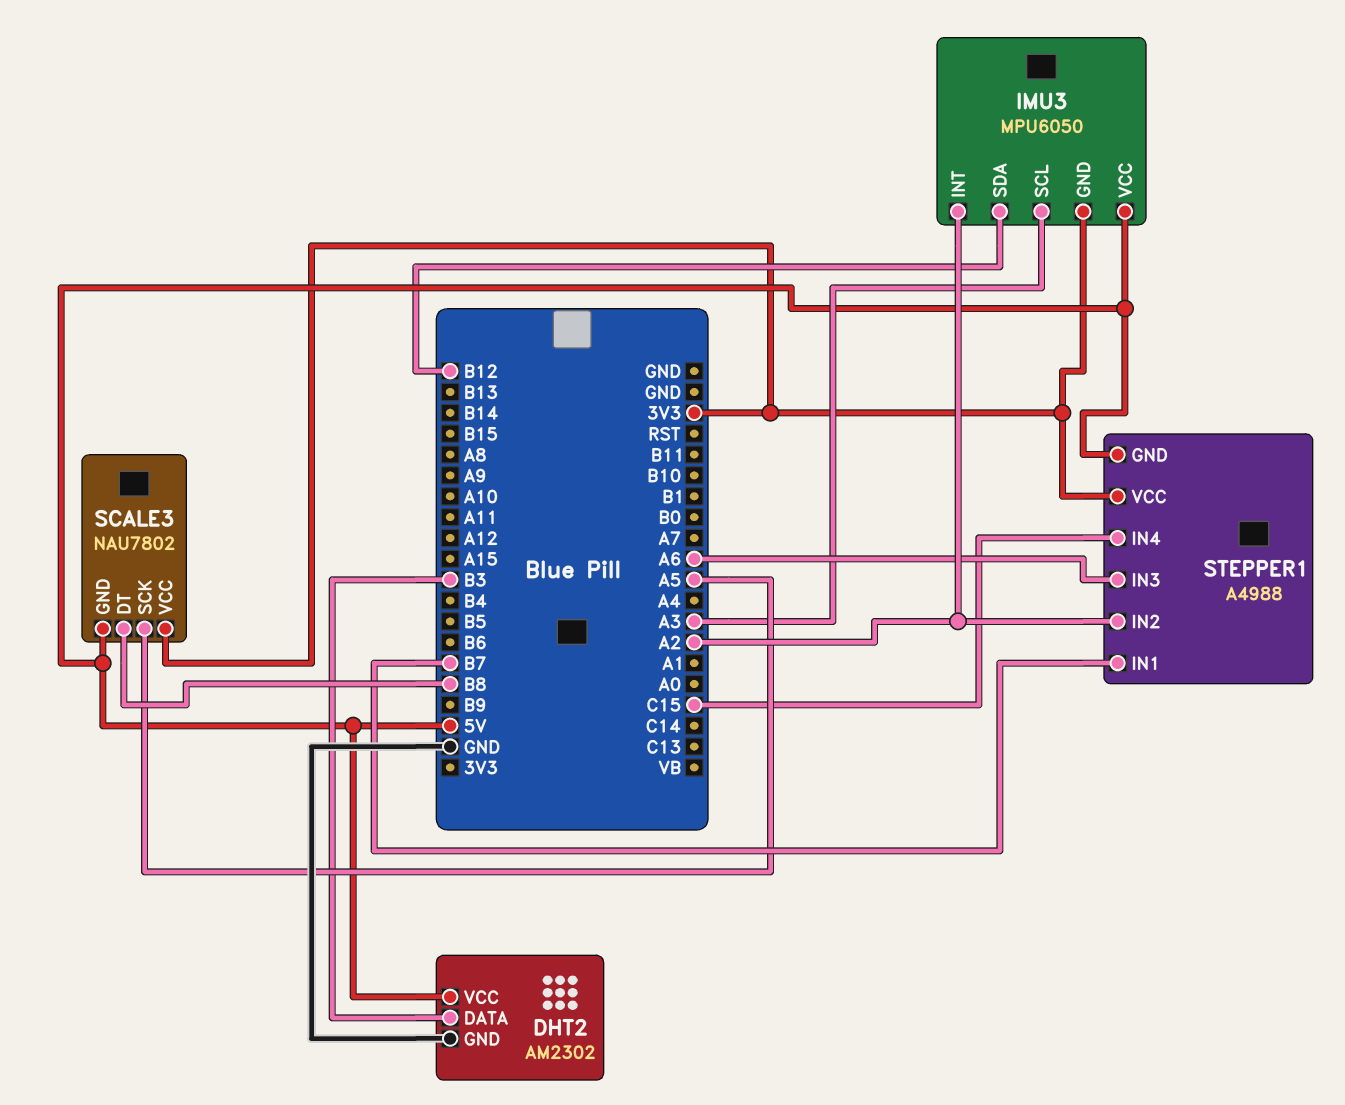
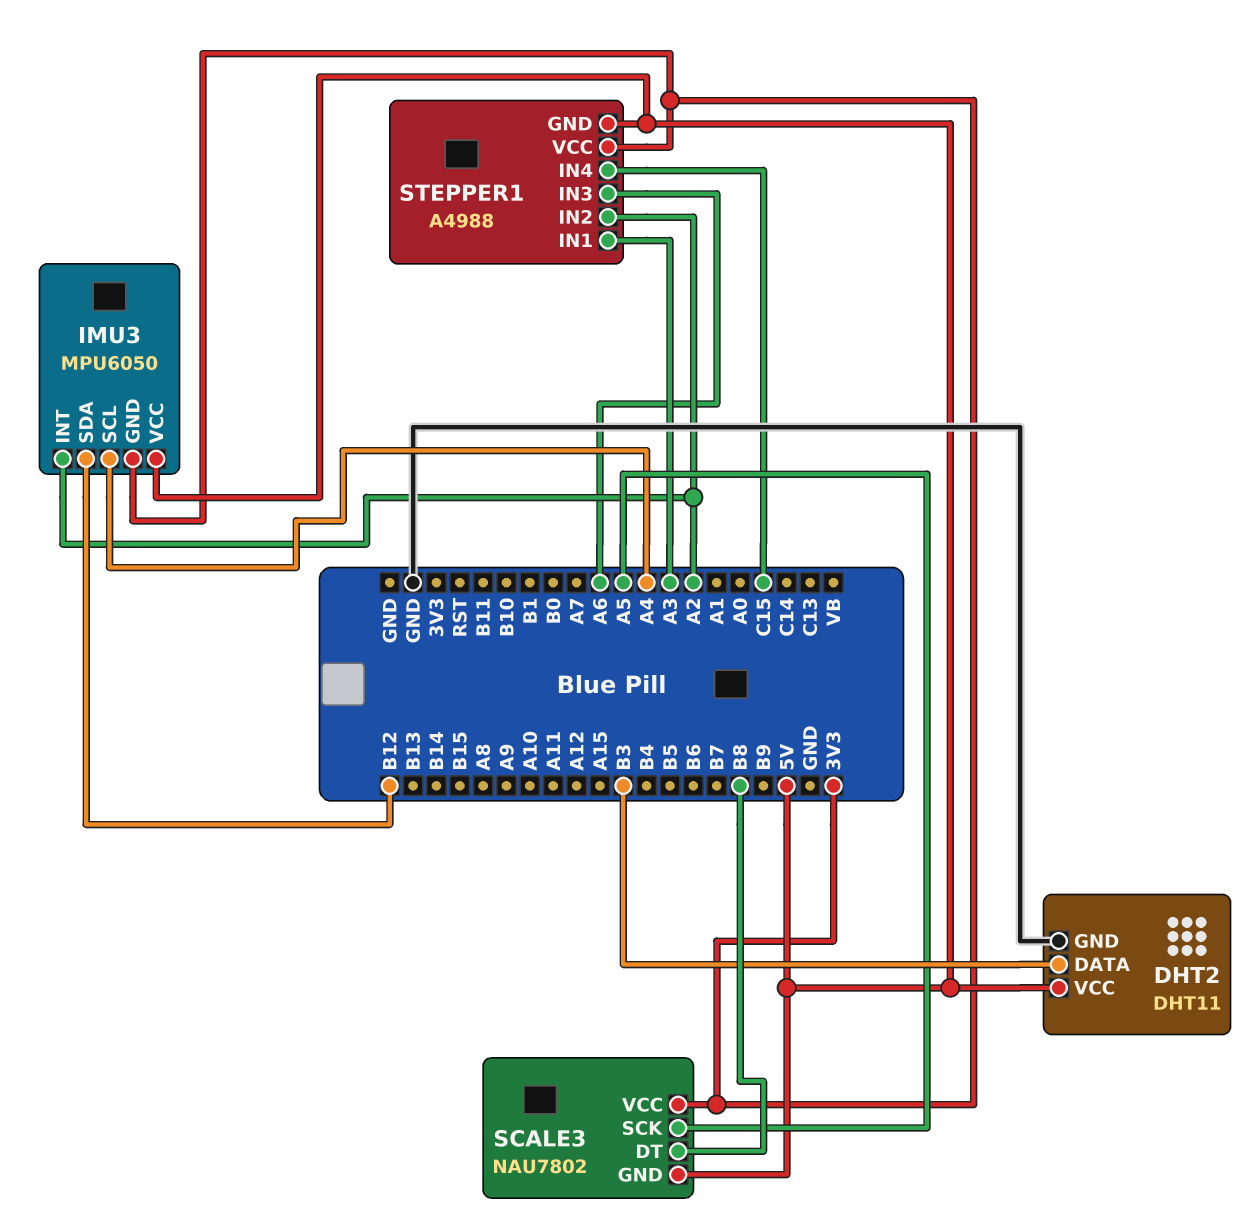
DHT2: AM2302 -> DHT11
IMU3 pin SCL: A3 -> A4
STEPPER1 pin IN1: B7 -> A3

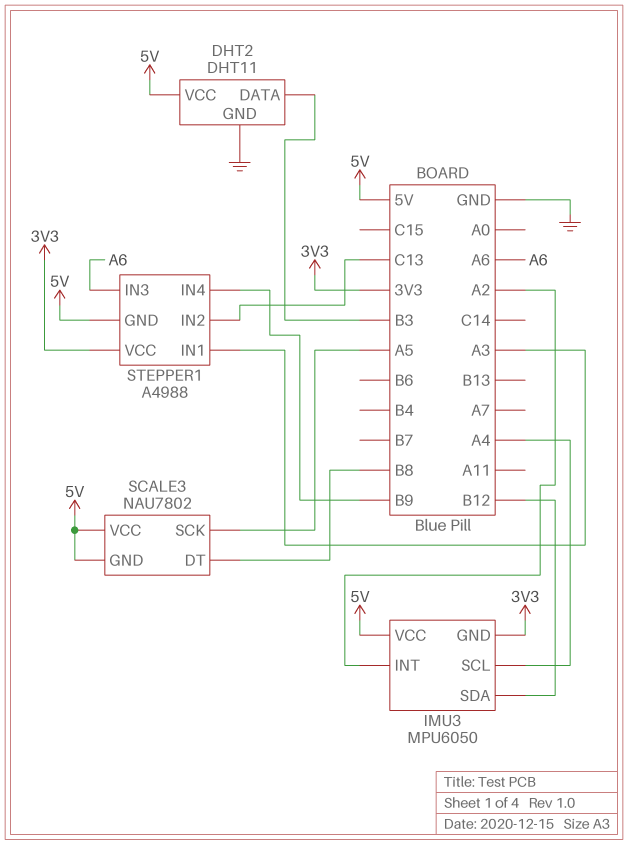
SCALE3 pin VCC: 3V3 -> 5V
STEPPER1 pin IN2: A2 -> C13
STEPPER1 pin IN4: C15 -> B9

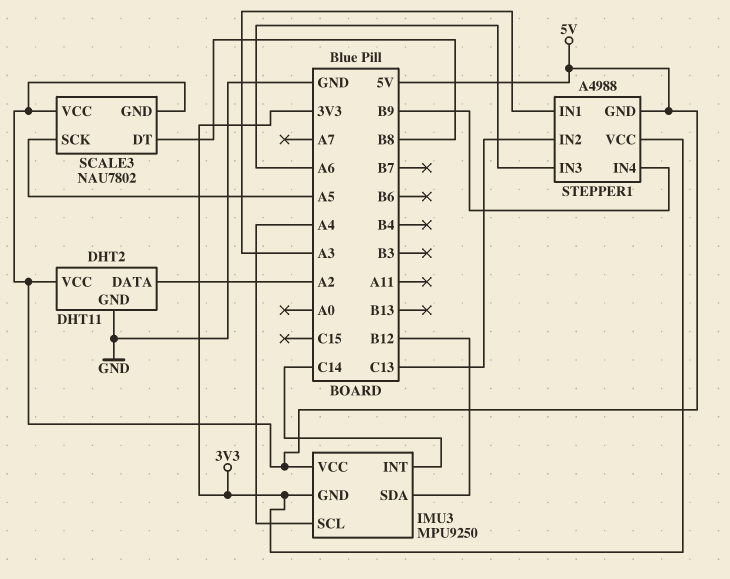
DHT2 pin DATA: B3 -> A2
IMU3: MPU6050 -> MPU9250
IMU3 pin INT: A2 -> C14

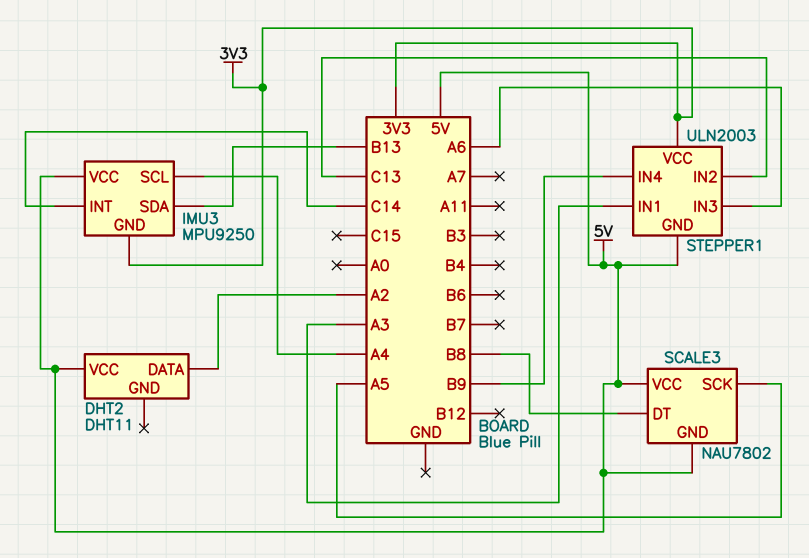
DHT2 pin GND: GND -> none
IMU3 pin SDA: B12 -> B13
STEPPER1: A4988 -> ULN2003

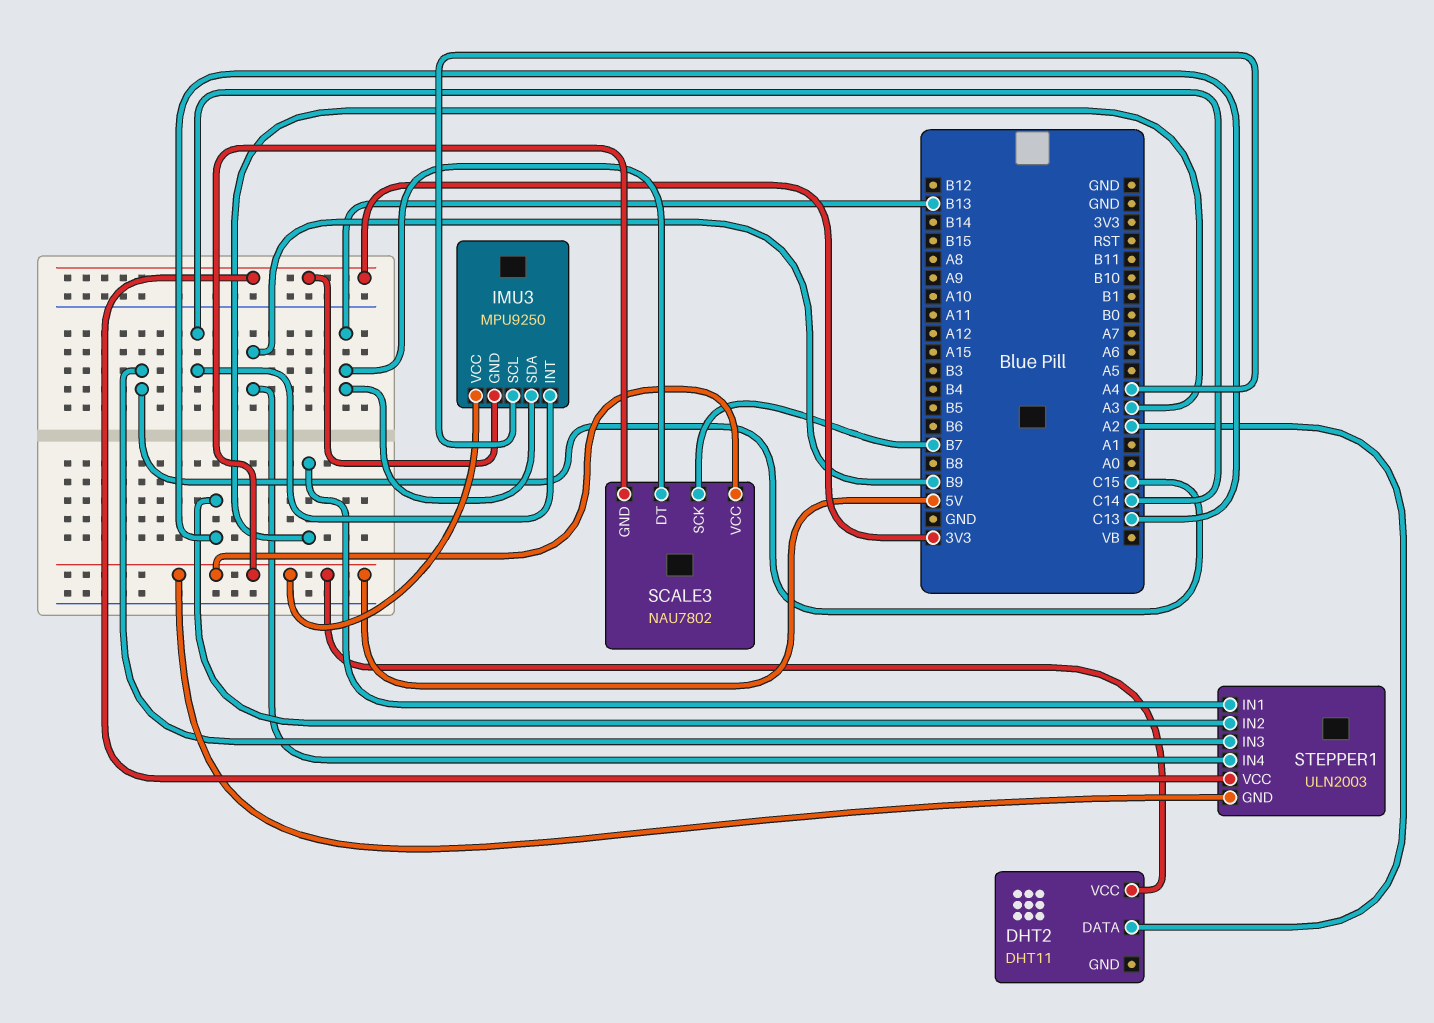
SCALE3 pin DT: B8 -> B13
SCALE3 pin SCK: A5 -> B7
STEPPER1 pin IN3: A6 -> C15

